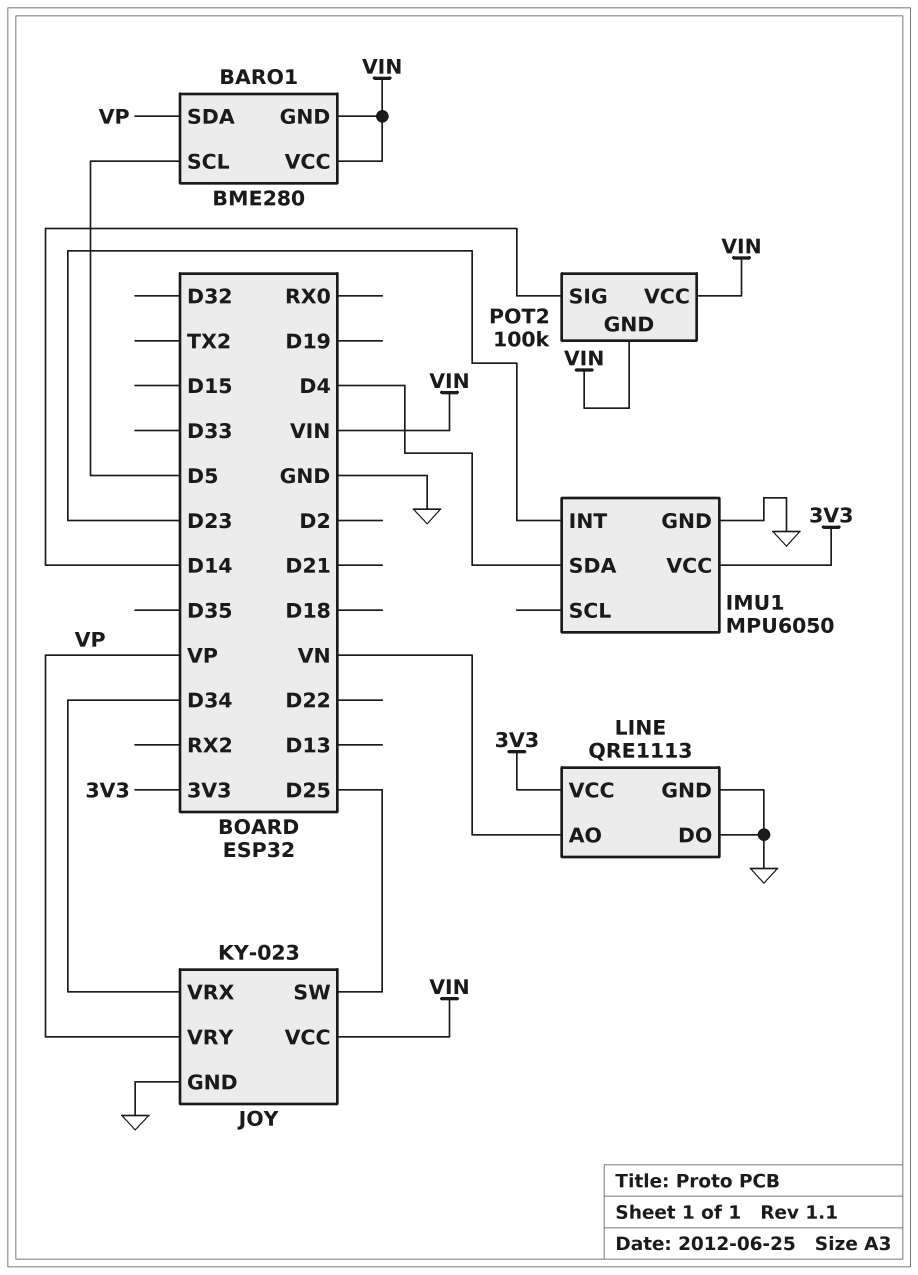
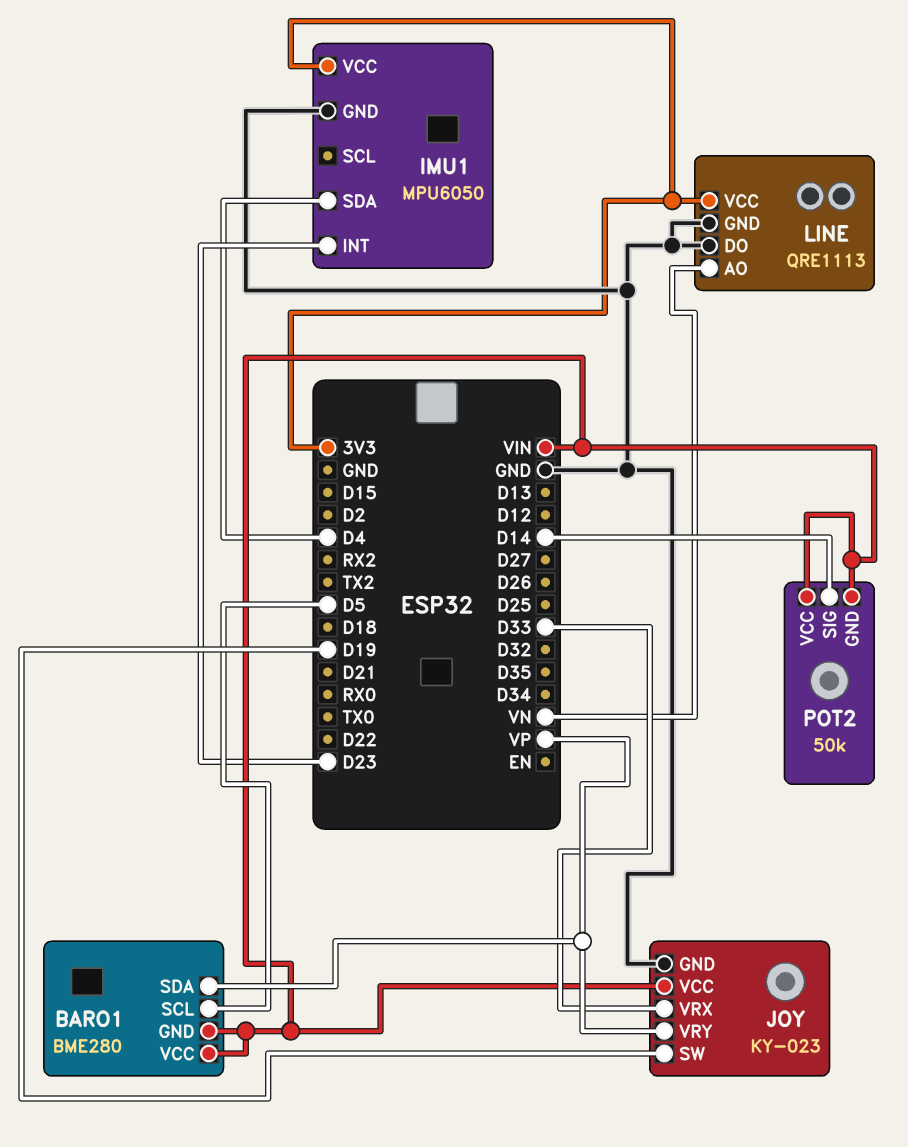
JOY pin SW: D25 -> D19
JOY pin VRX: D34 -> D33
POT2: 100k -> 50k

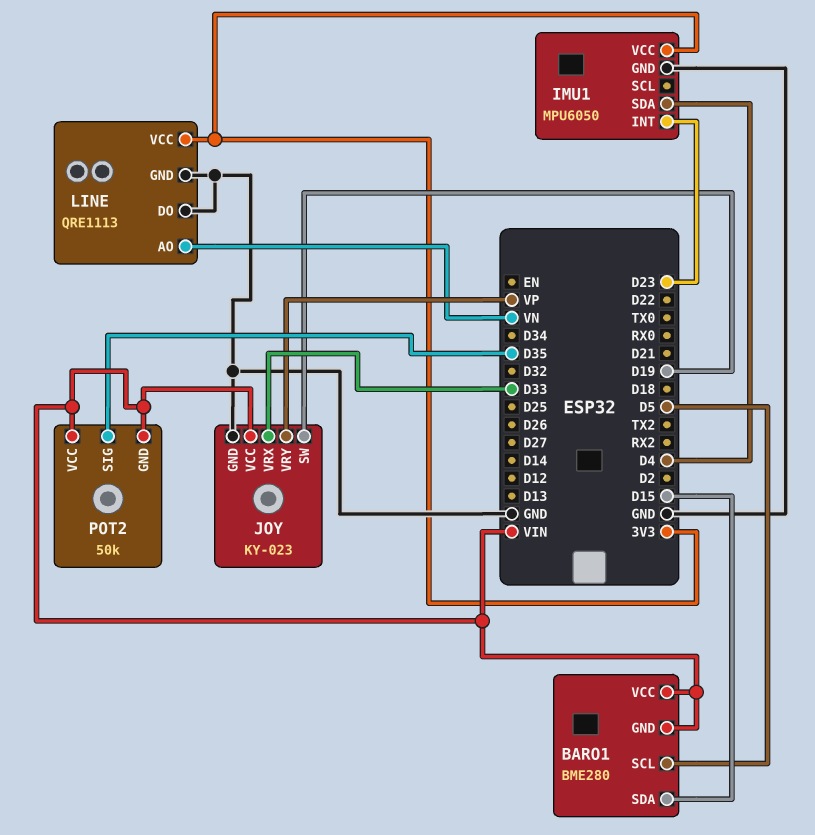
BARO1 pin SDA: VP -> D15
POT2 pin SIG: D14 -> D35

